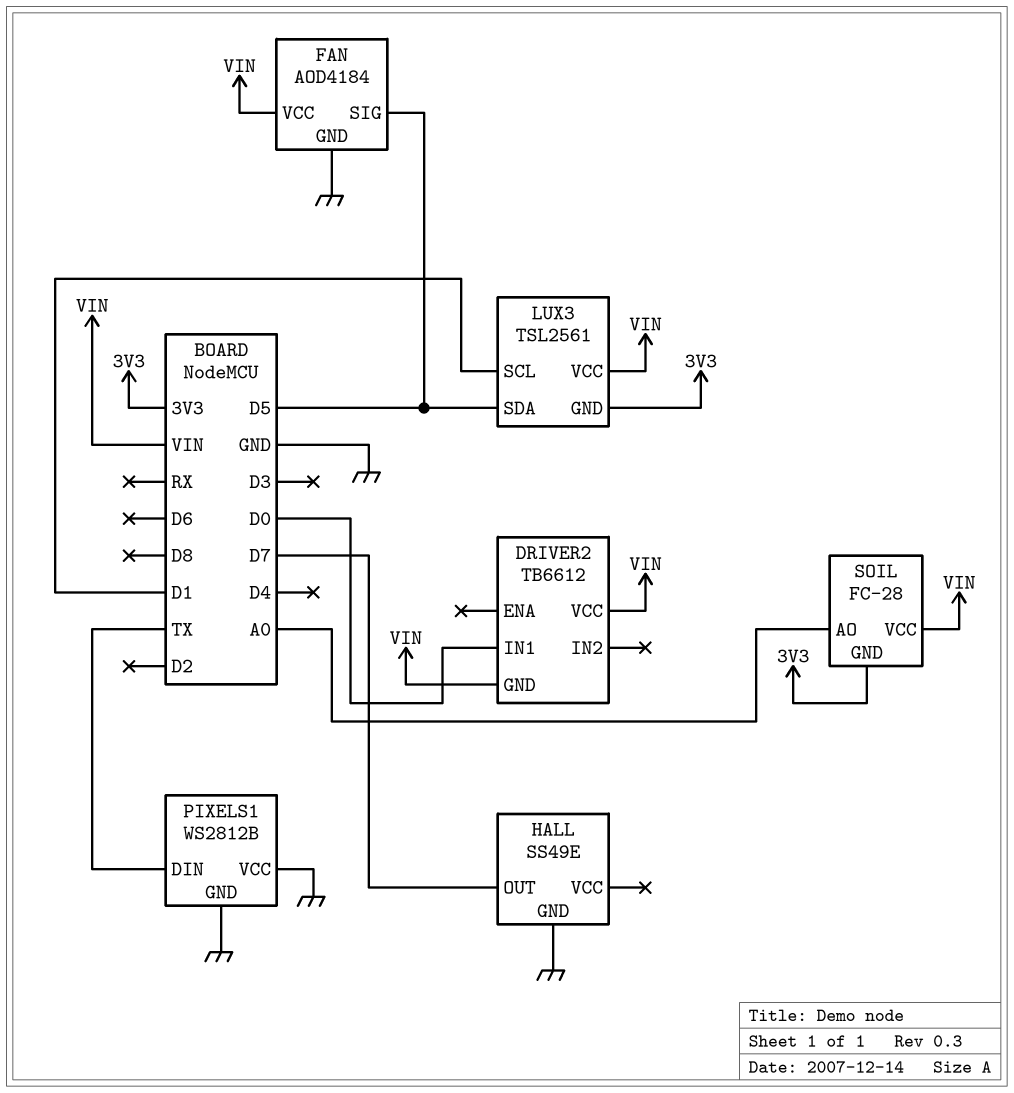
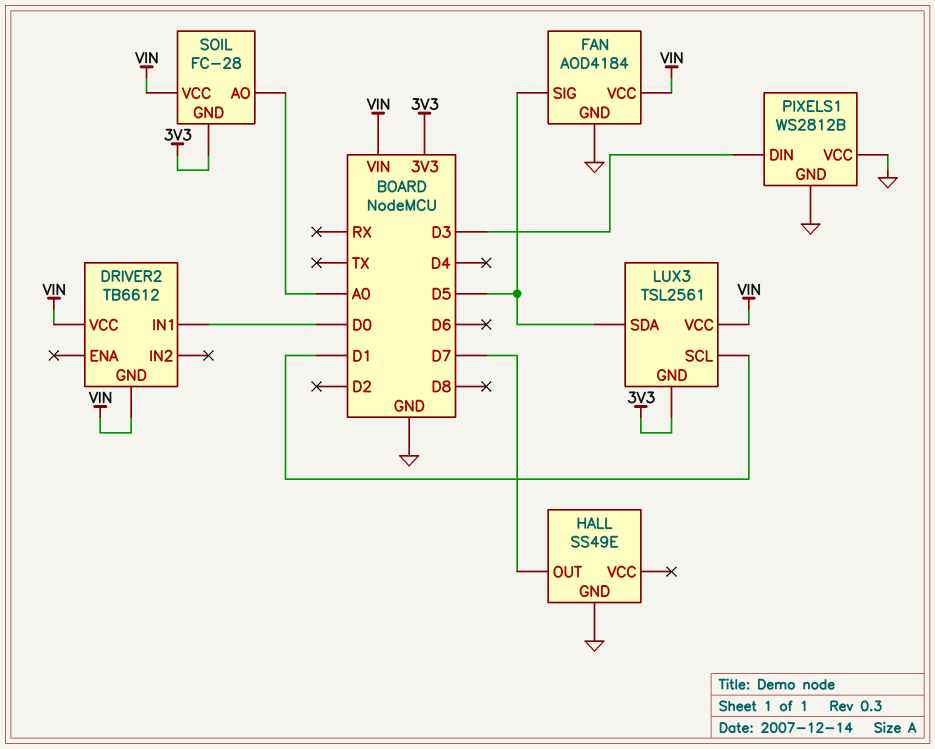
PIXELS1 pin DIN: TX -> D3

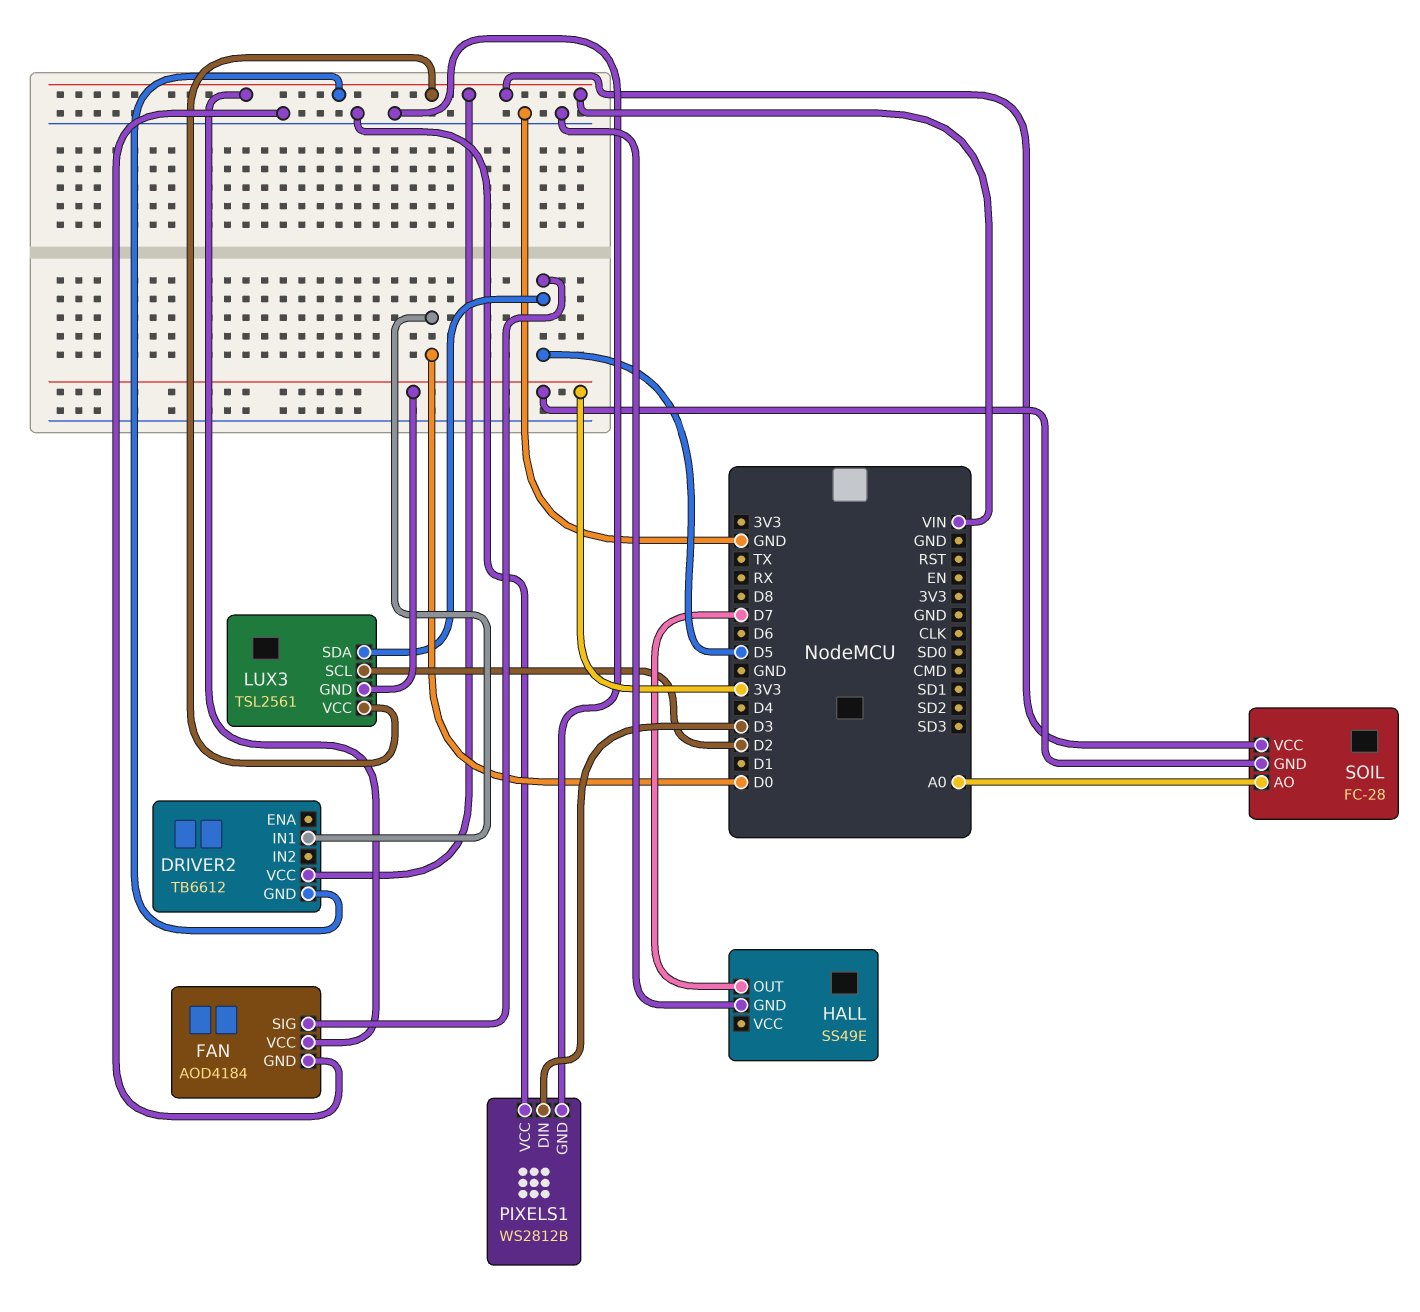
LUX3 pin SCL: D1 -> D2

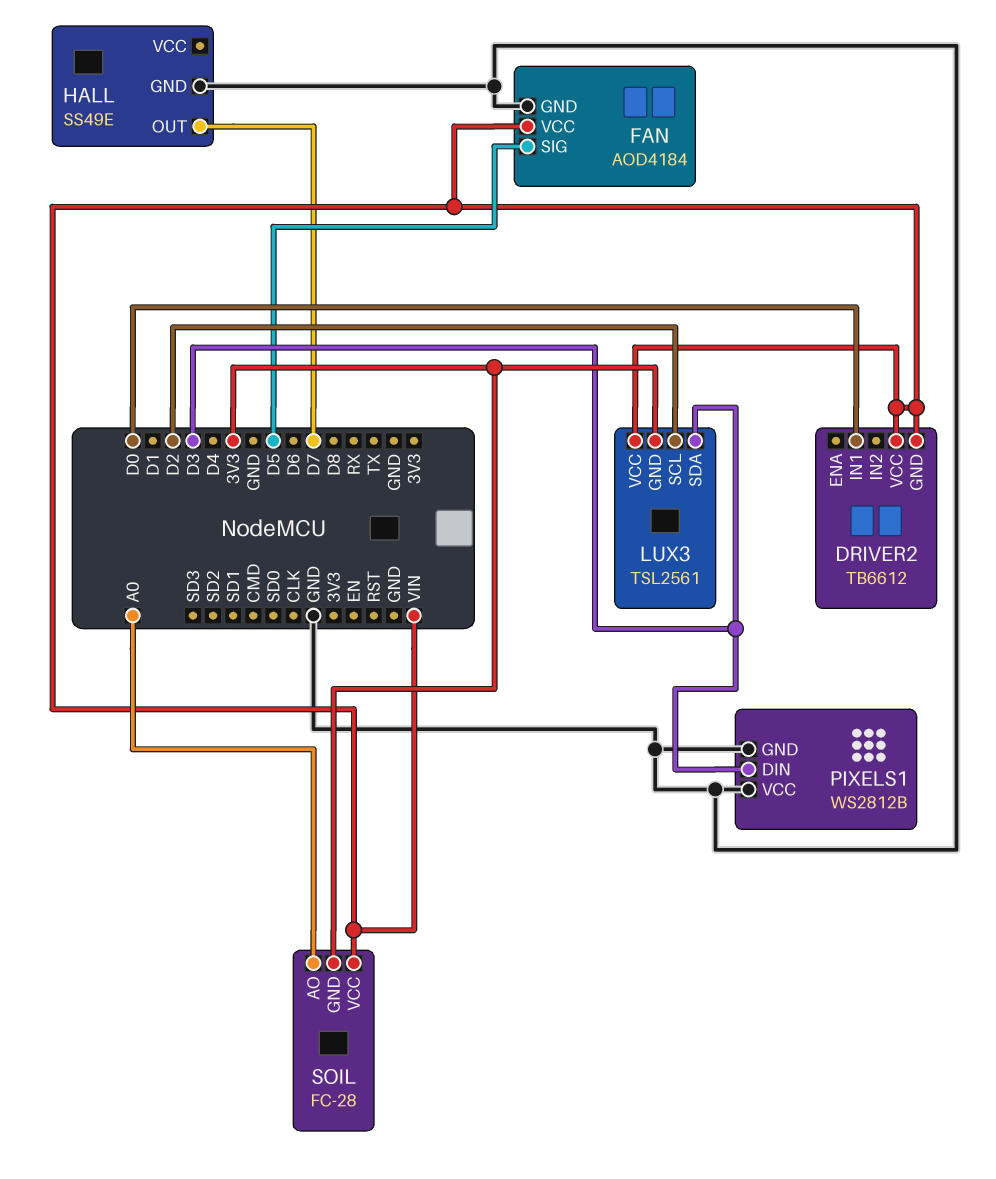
LUX3 pin SDA: D5 -> D3

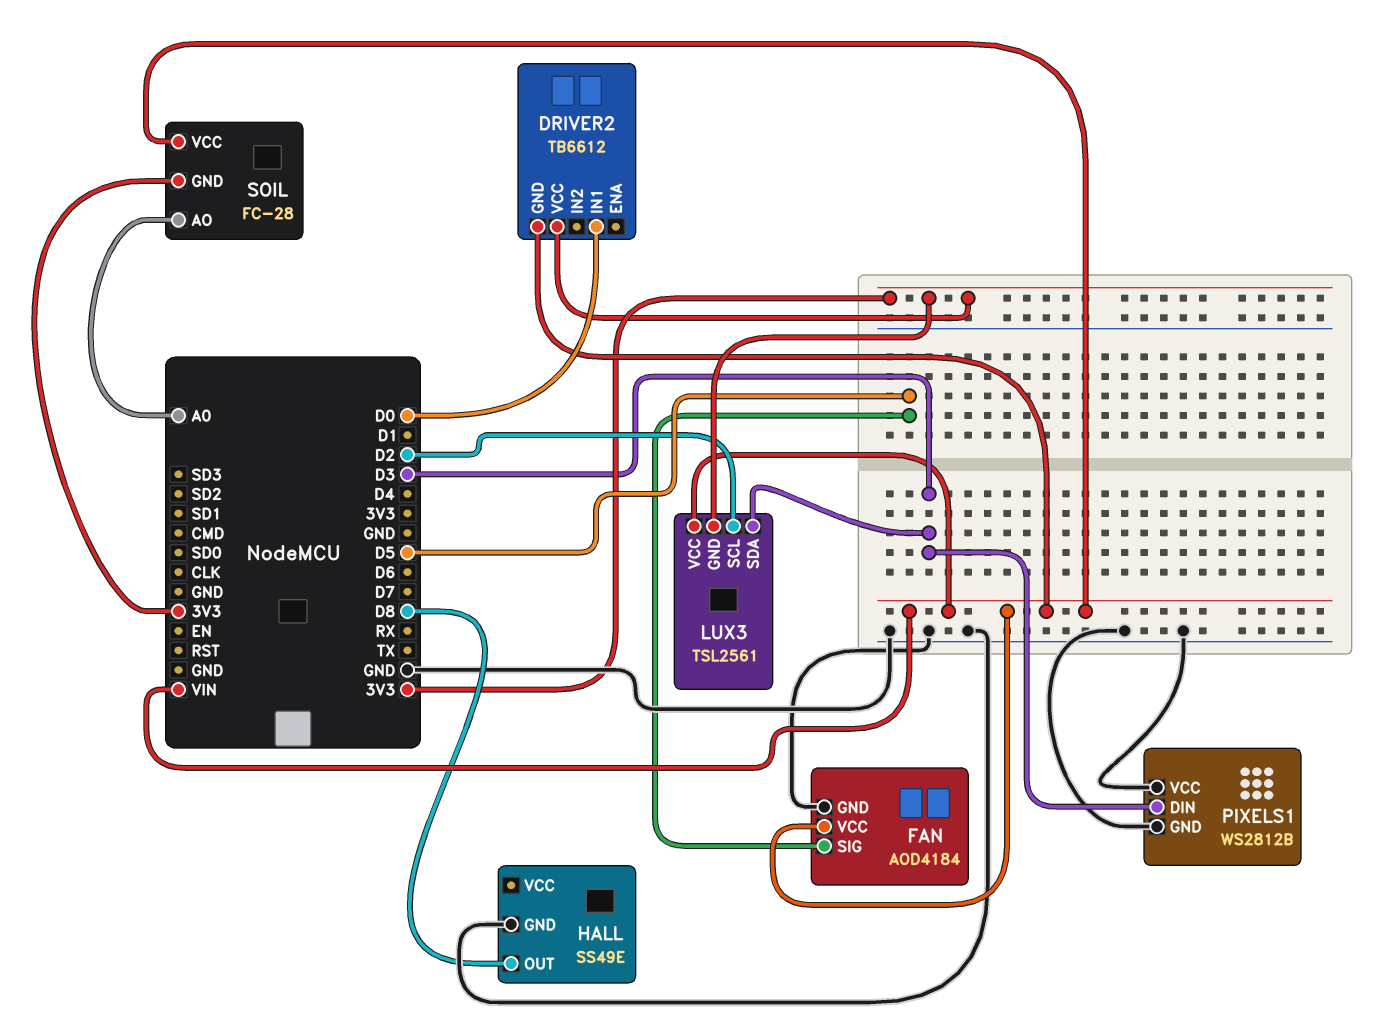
DRIVER2 pin VCC: VIN -> 3V3
HALL pin OUT: D7 -> D8

